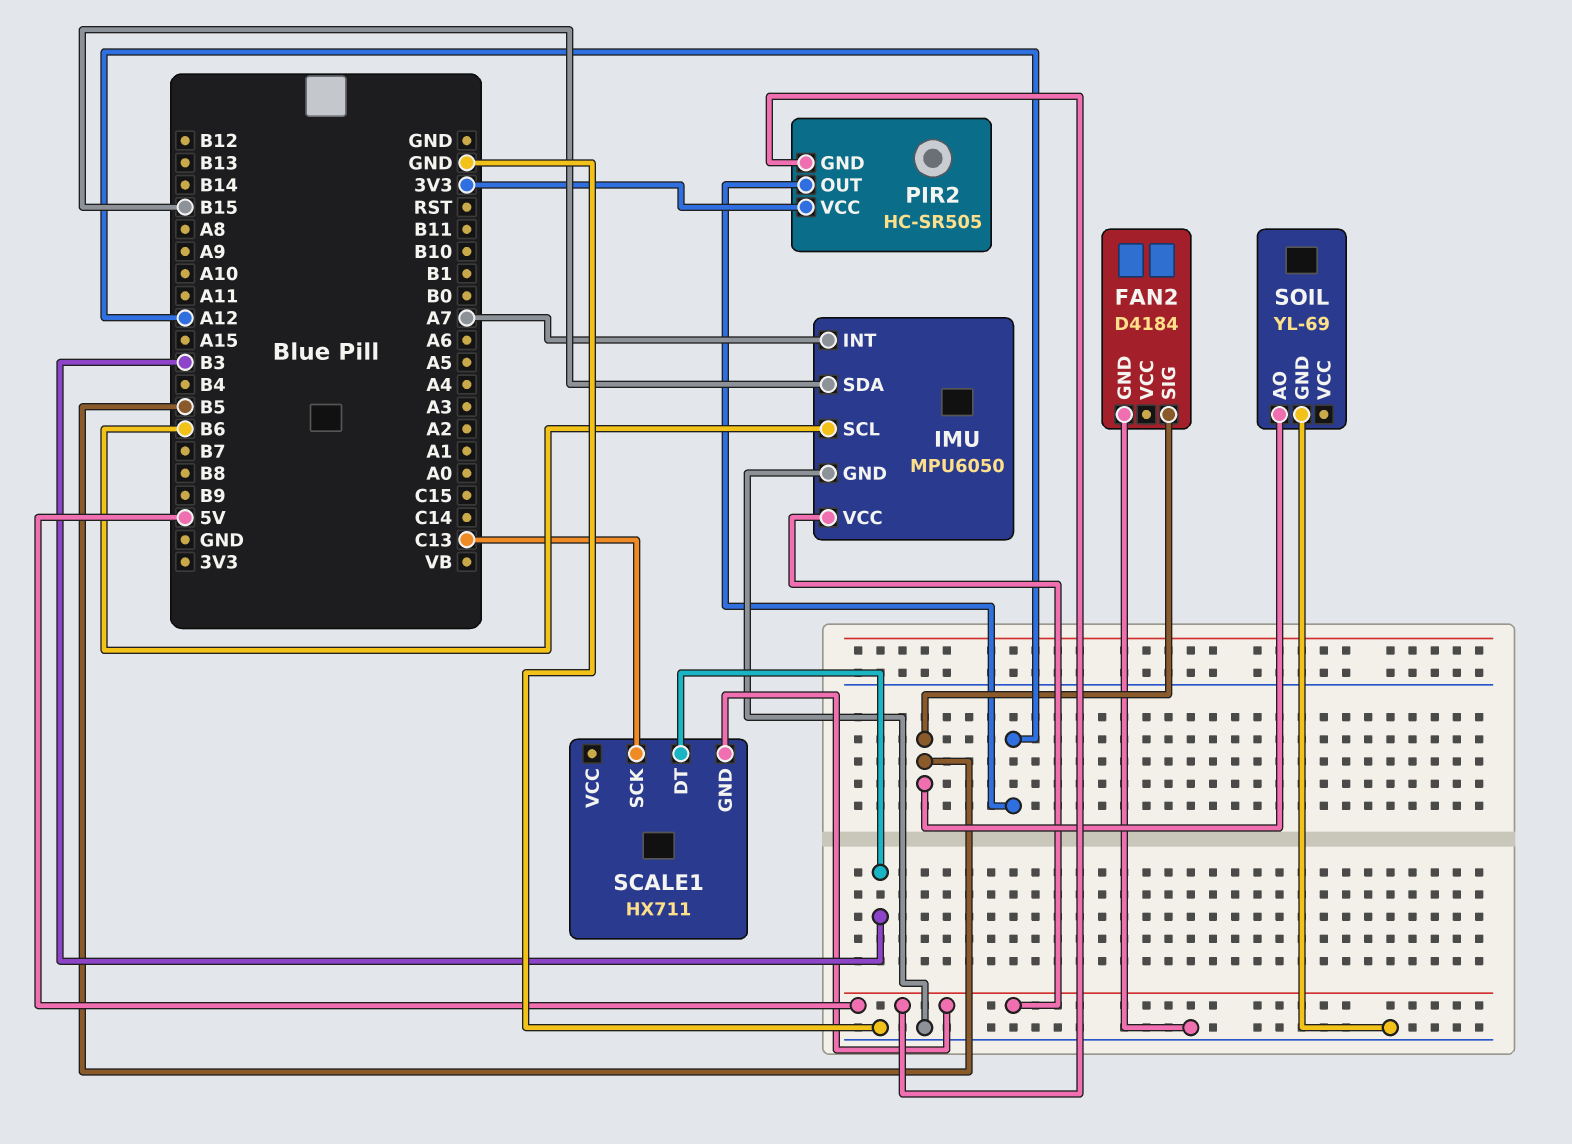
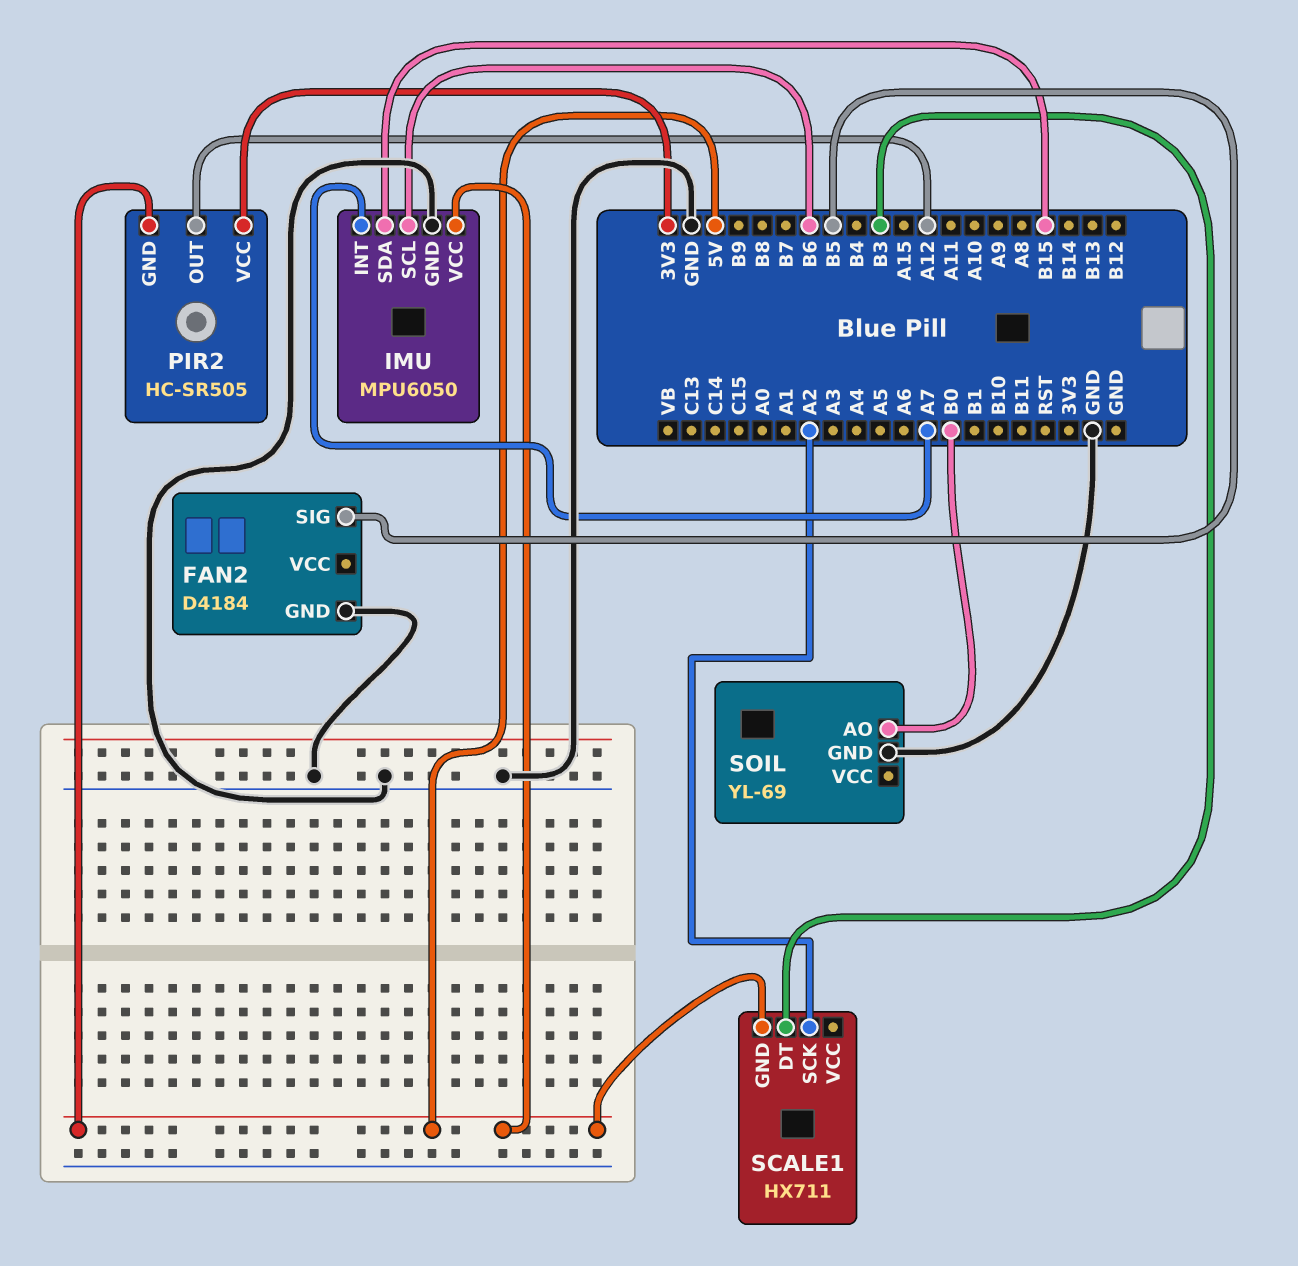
SCALE1 pin SCK: C13 -> A2
SOIL pin AO: B5 -> B0

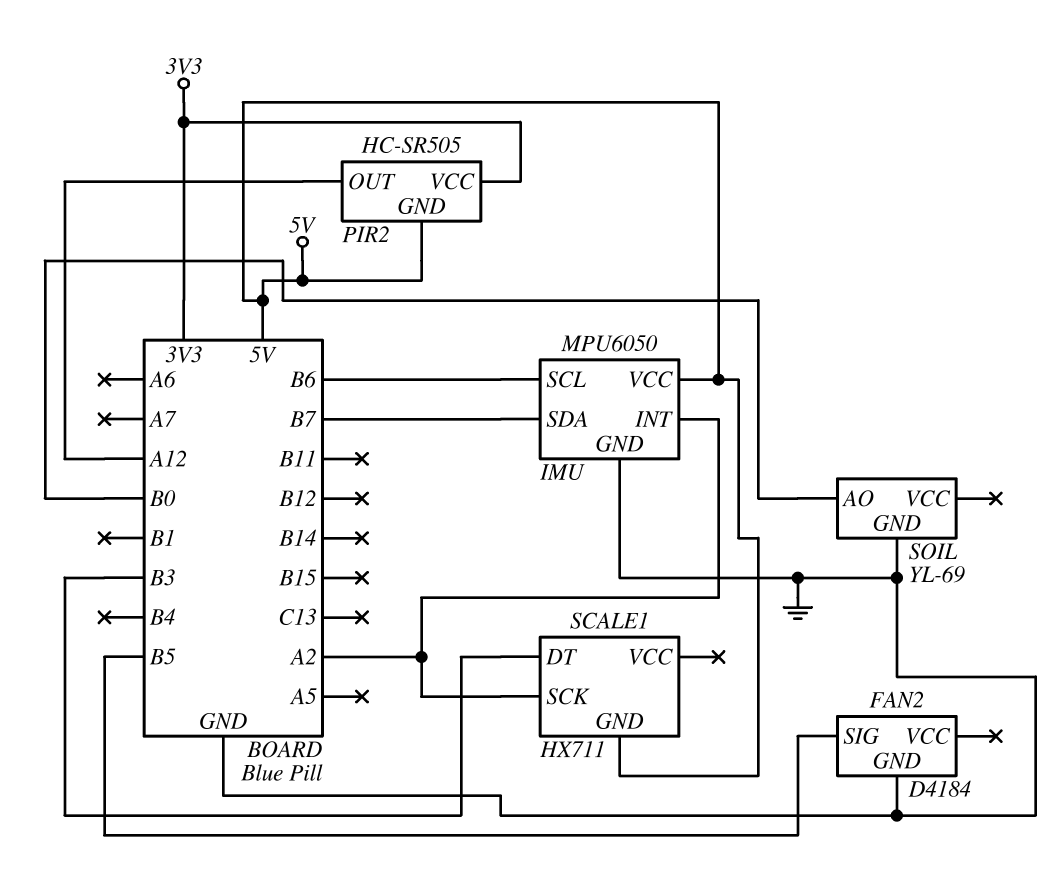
IMU pin INT: A7 -> A2
IMU pin SDA: B15 -> B7

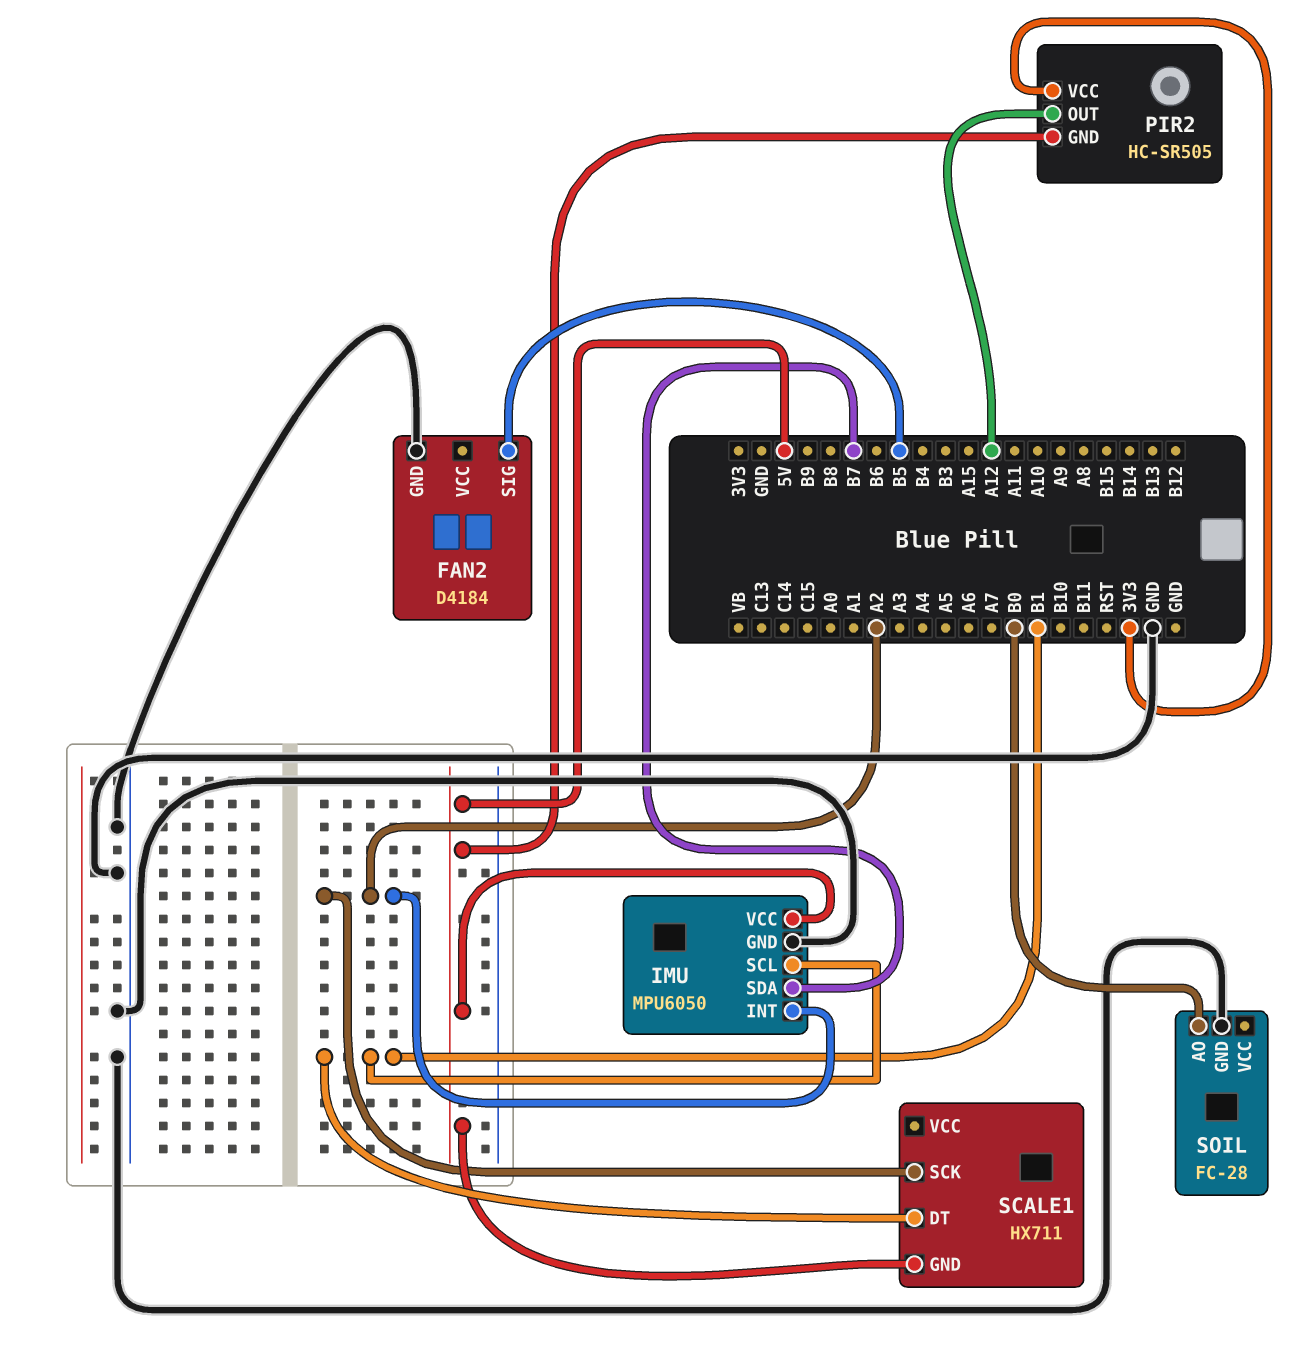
IMU pin SCL: B6 -> B1
SCALE1 pin DT: B3 -> B1
SOIL: YL-69 -> FC-28

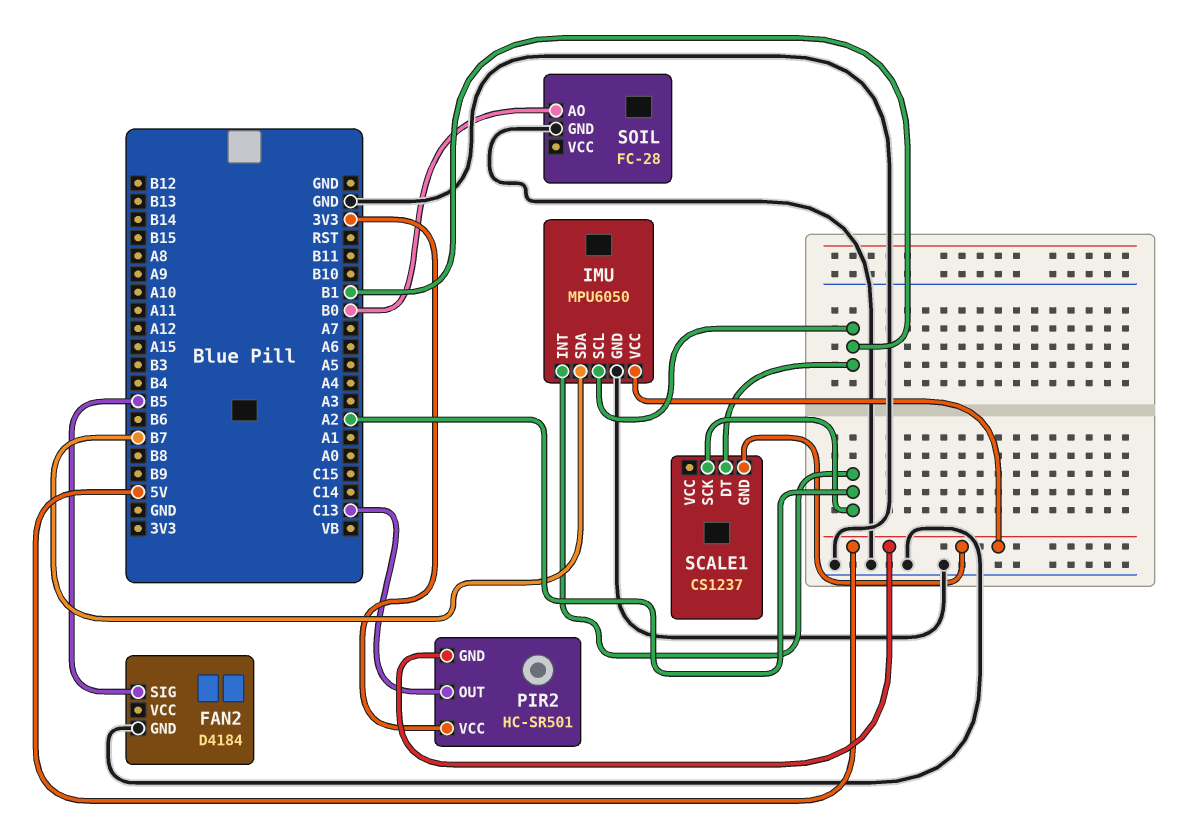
PIR2: HC-SR505 -> HC-SR501
PIR2 pin OUT: A12 -> C13
SCALE1: HX711 -> CS1237

